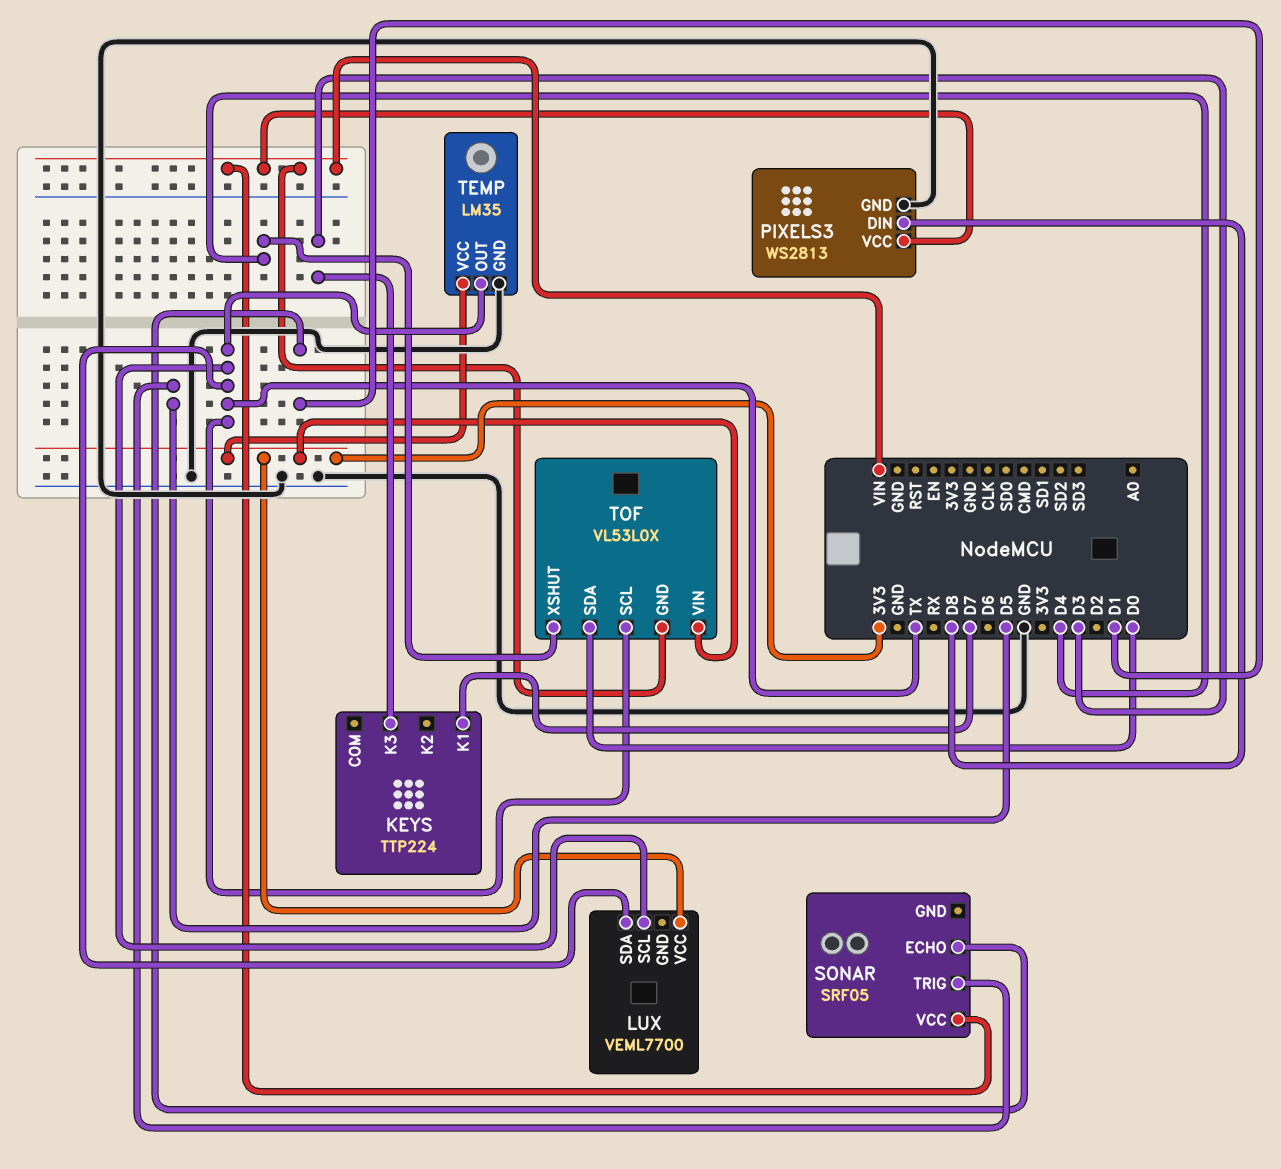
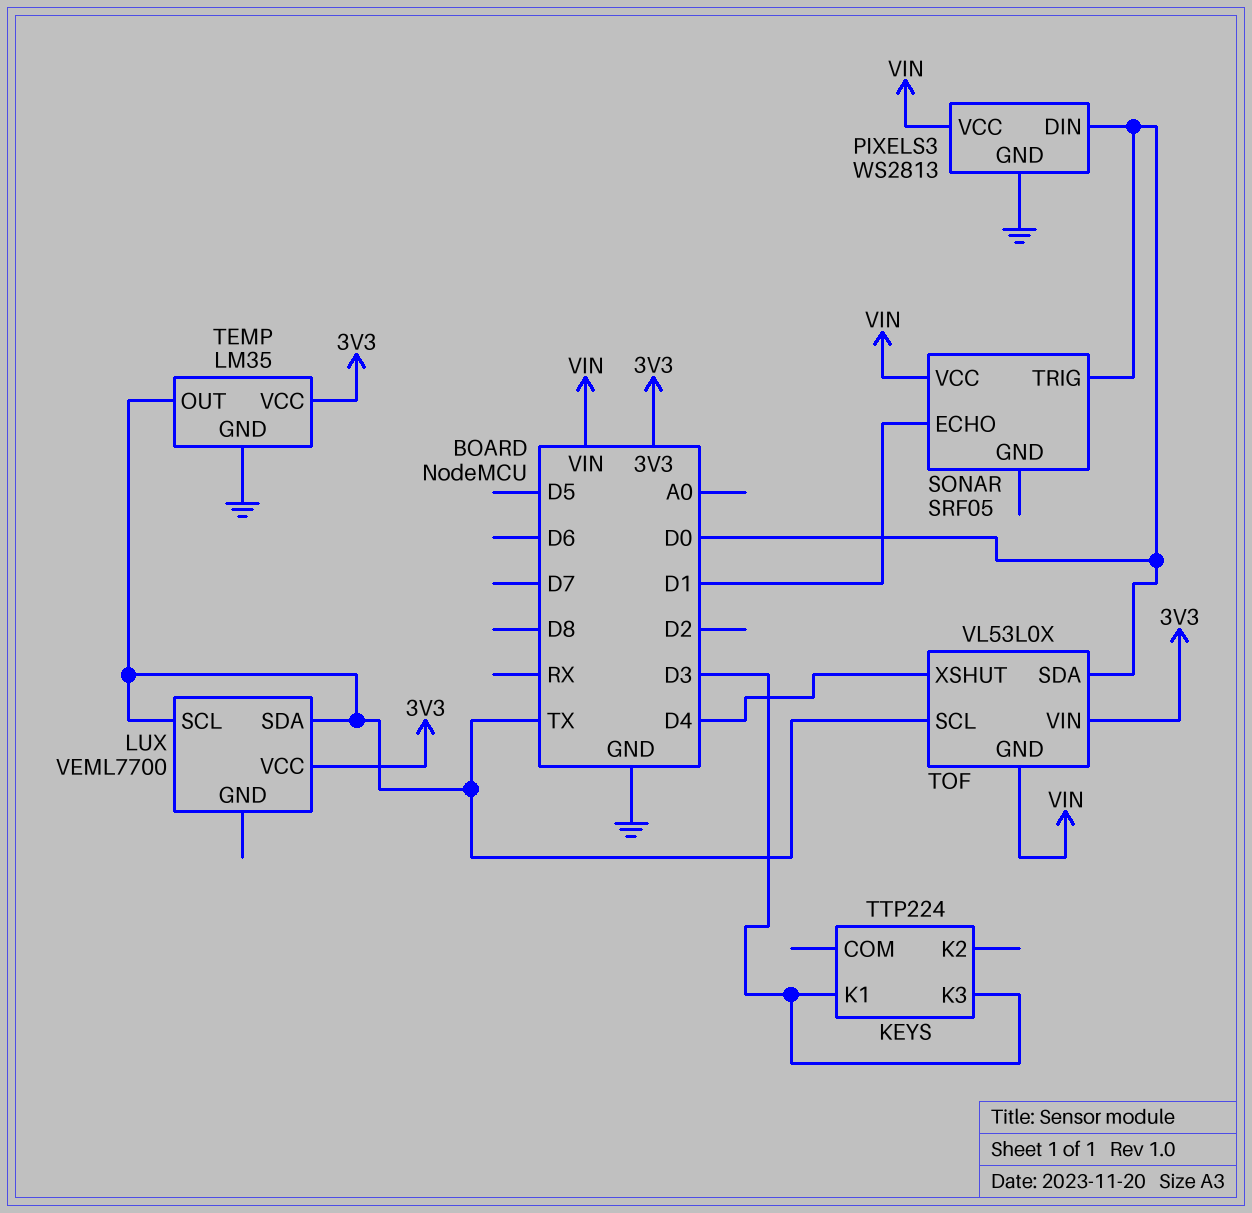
KEYS pin K1: D7 -> D3
PIXELS3 pin DIN: D8 -> D0
SONAR pin TRIG: D5 -> D0

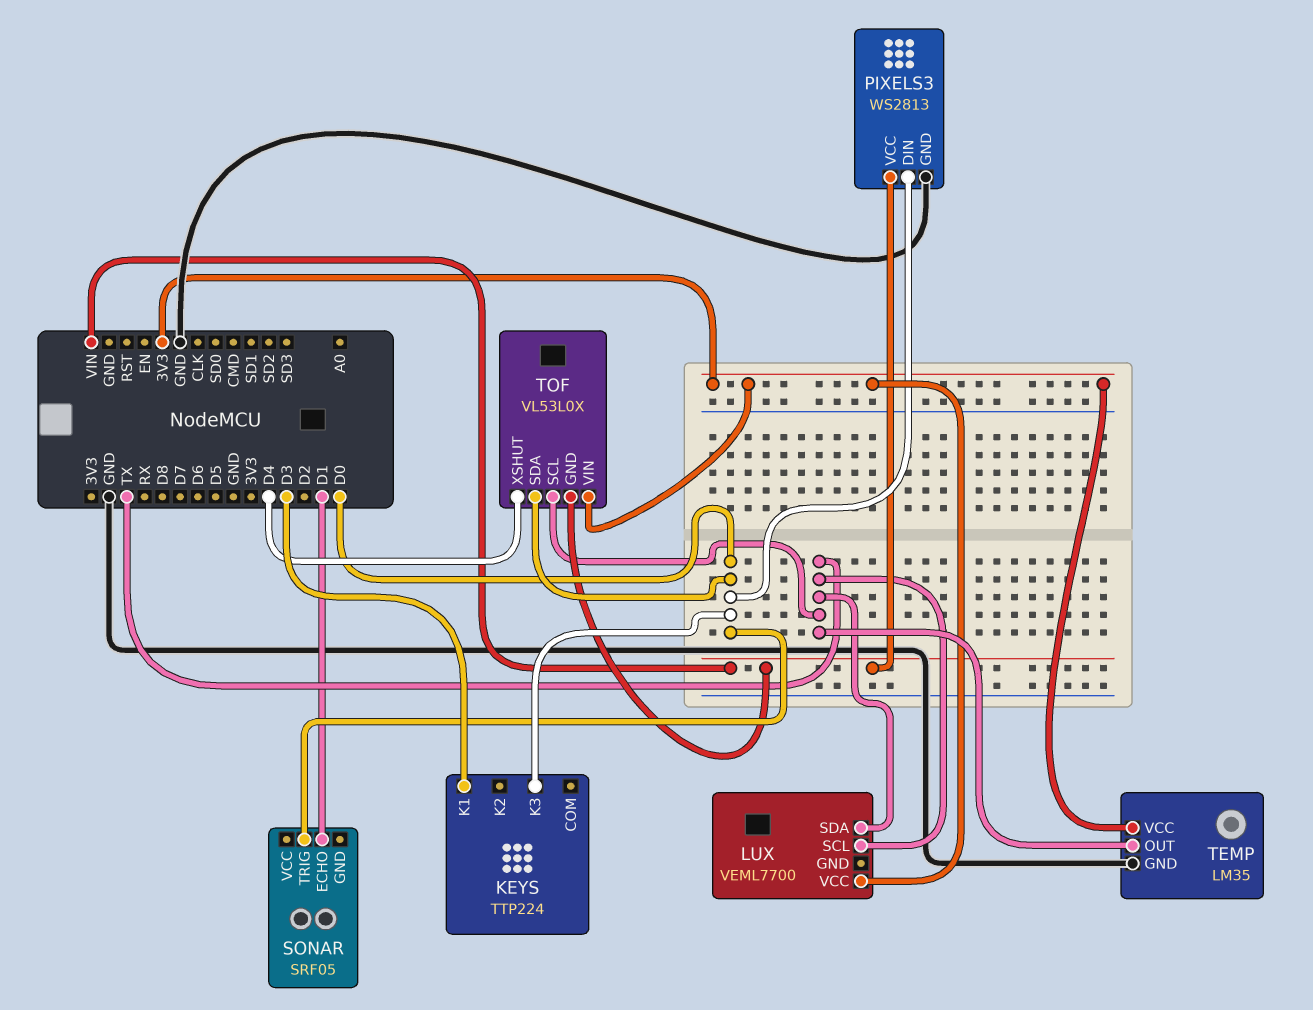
KEYS pin K3: D3 -> D0
SONAR pin VCC: VIN -> none

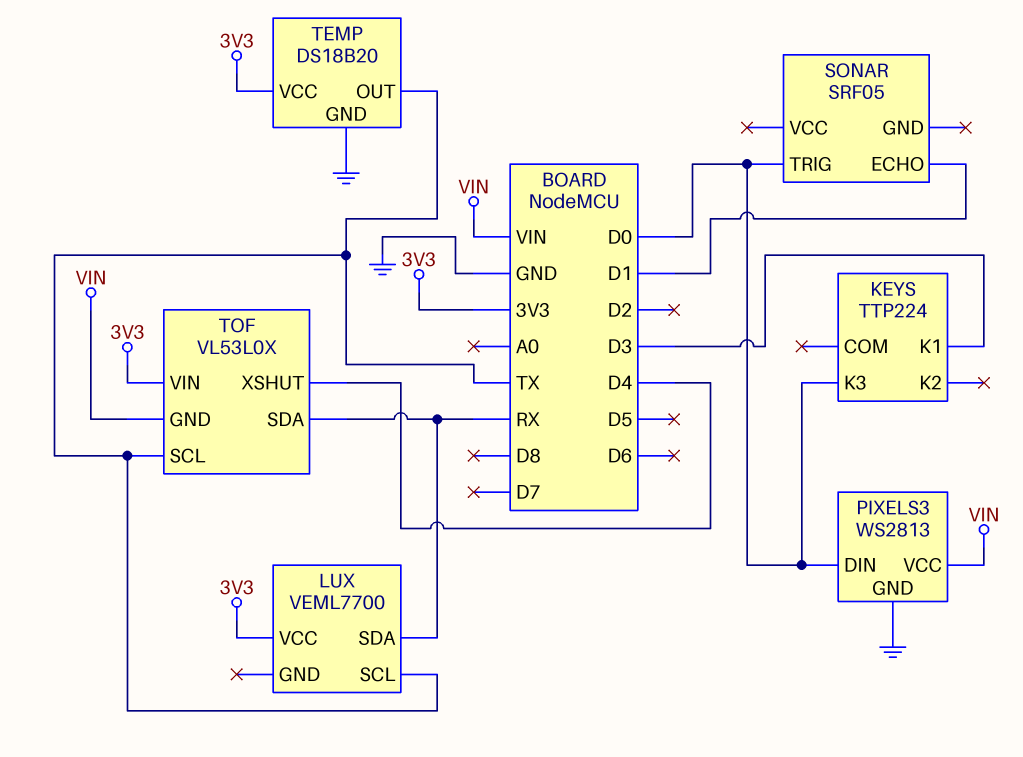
LUX pin SDA: TX -> RX
TEMP: LM35 -> DS18B20
TOF pin SDA: D0 -> RX

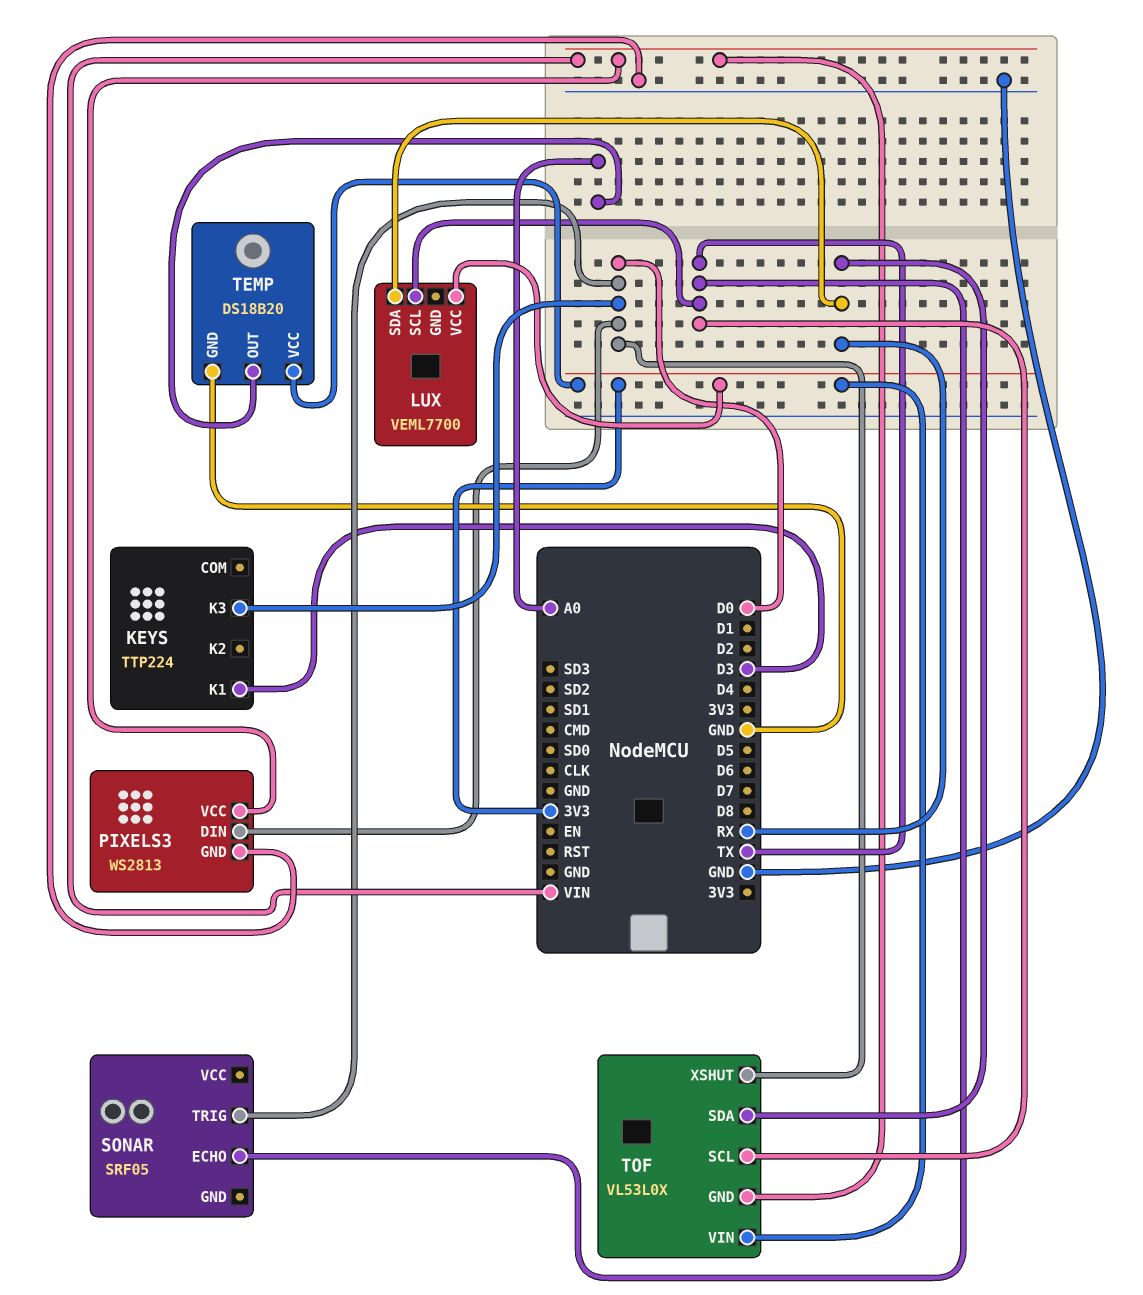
SONAR pin ECHO: D1 -> TX
TEMP pin OUT: TX -> A0
TOF pin XSHUT: D4 -> D0

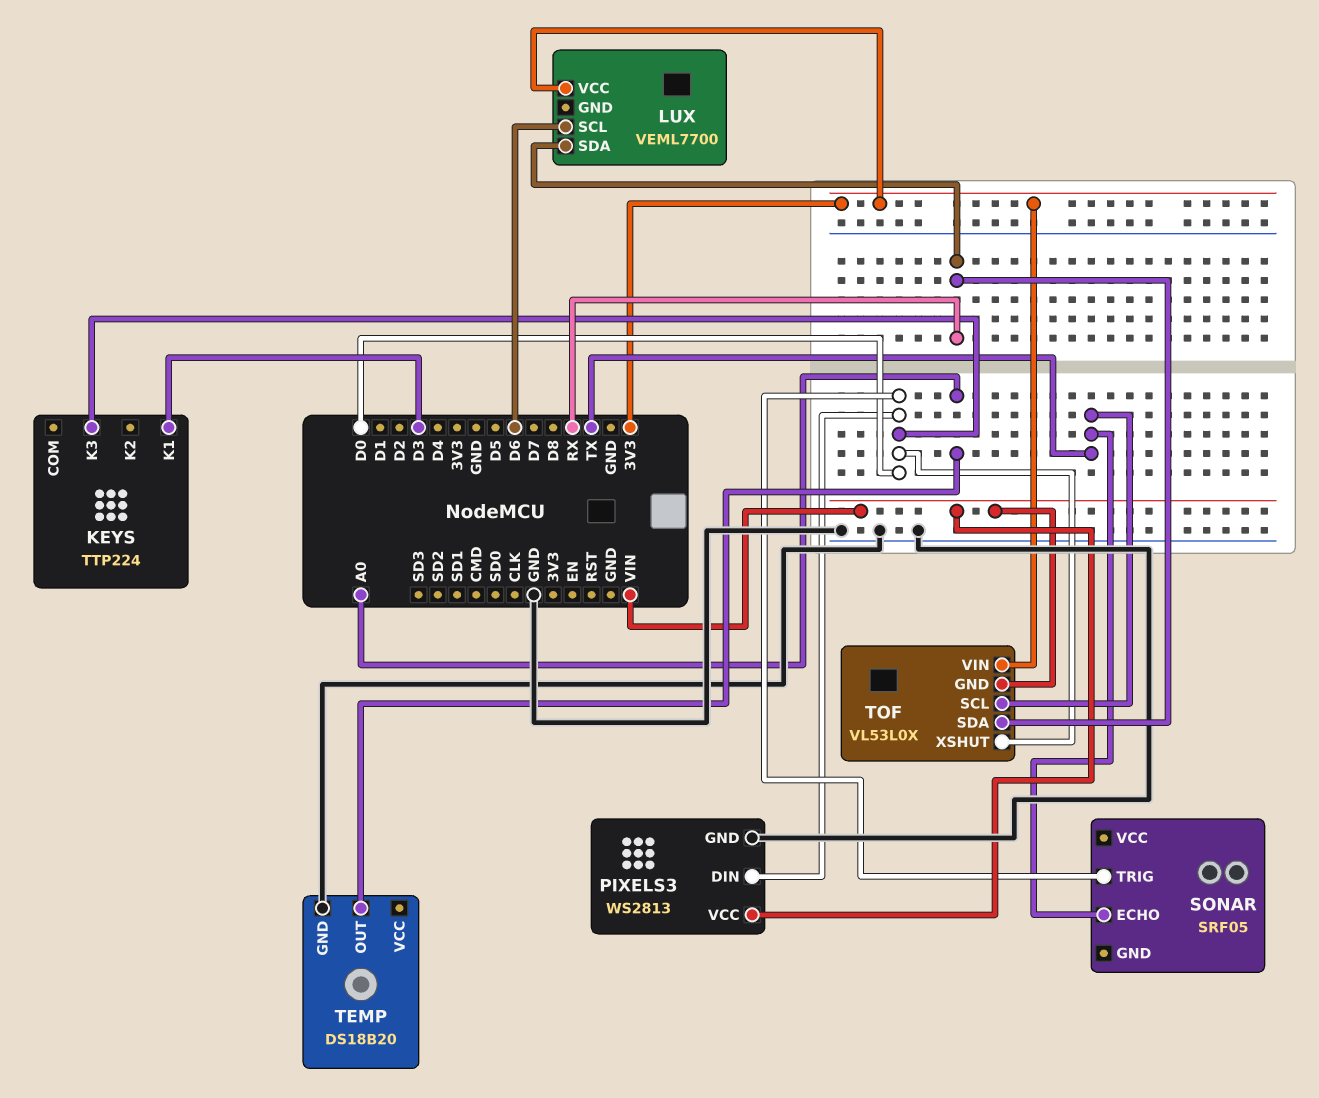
LUX pin SCL: TX -> D6
TEMP pin VCC: 3V3 -> none

